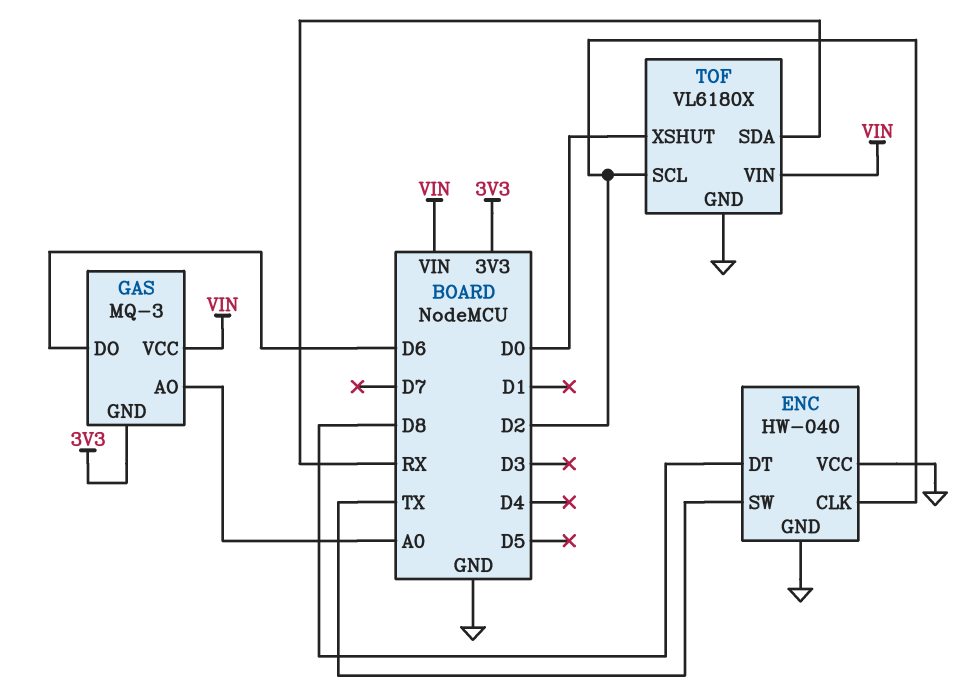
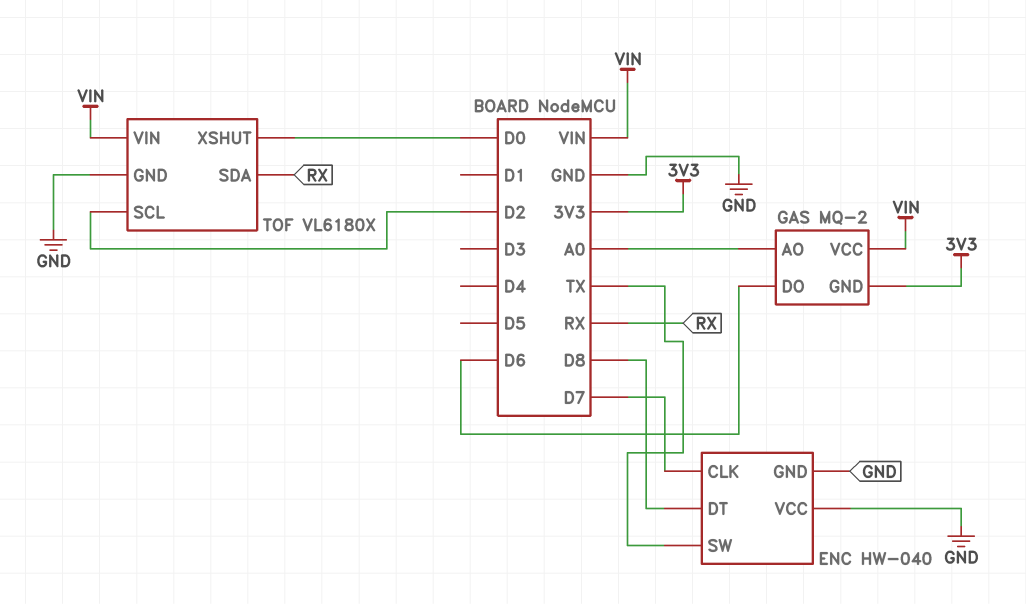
ENC pin CLK: D2 -> D7
GAS: MQ-3 -> MQ-2

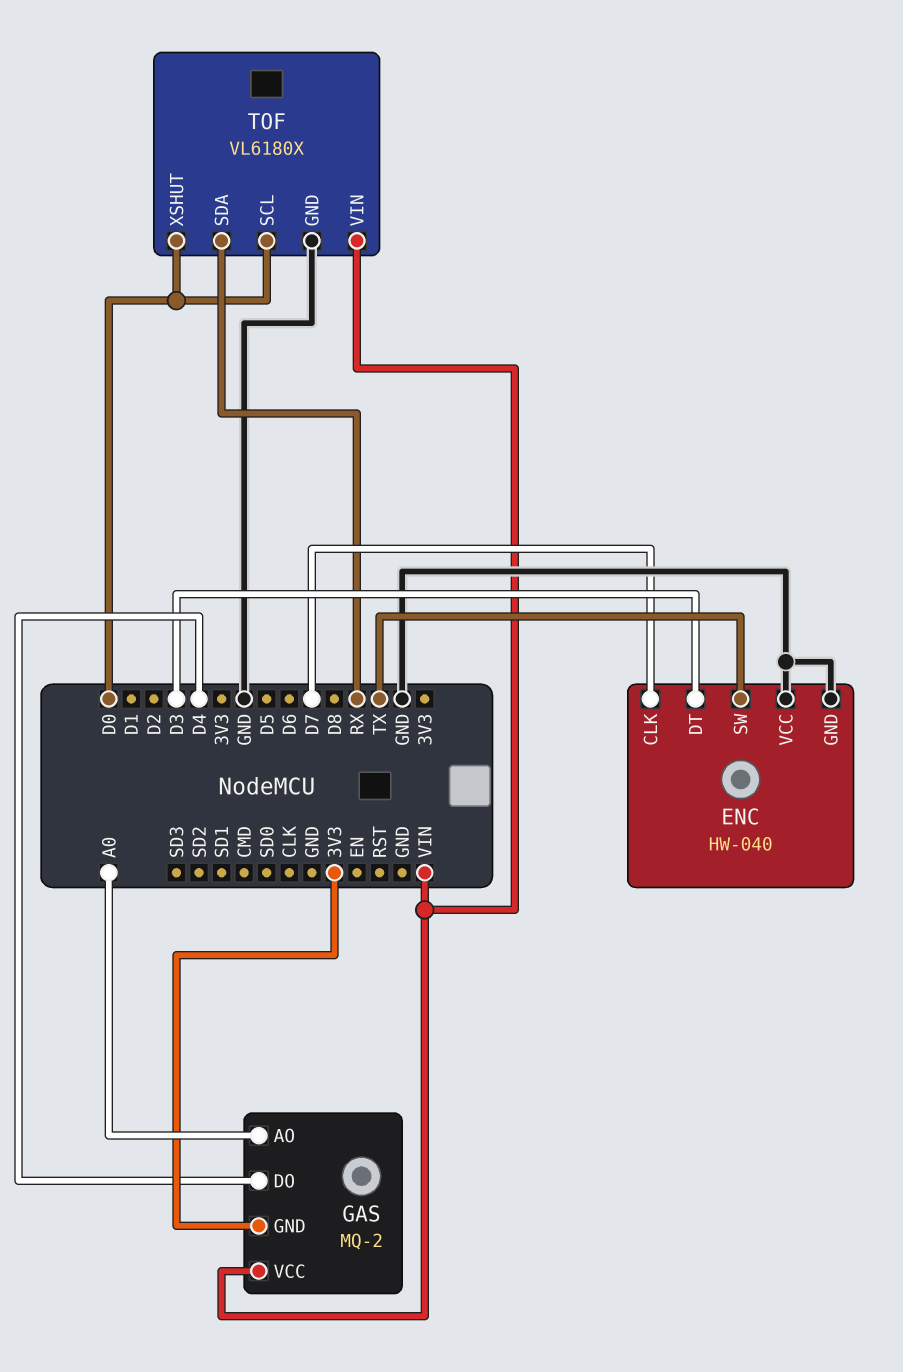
ENC pin DT: D8 -> D3
GAS pin DO: D6 -> D4
TOF pin SCL: D2 -> D0

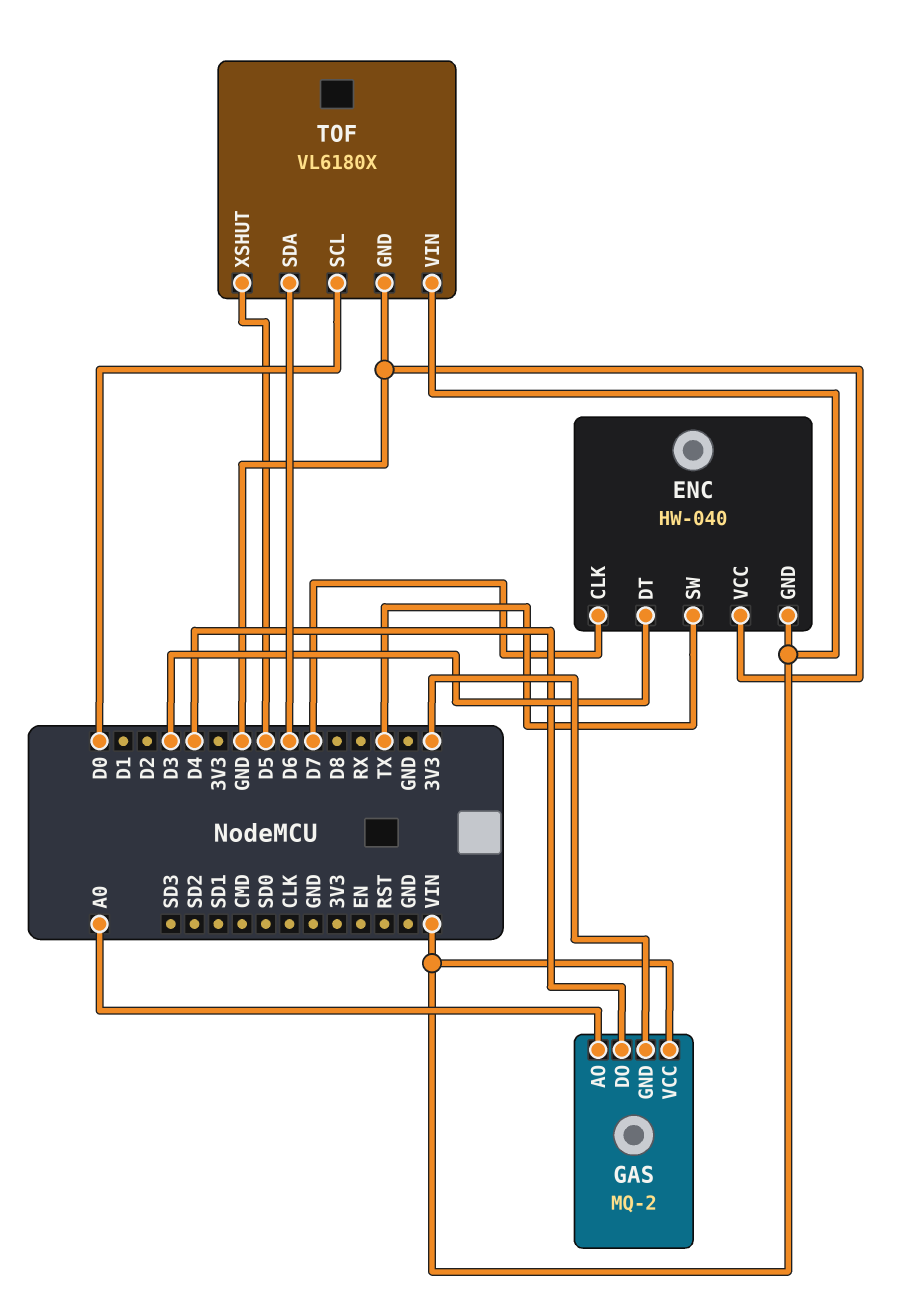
ENC pin GND: GND -> VIN
TOF pin SDA: RX -> D6
TOF pin XSHUT: D0 -> D5

